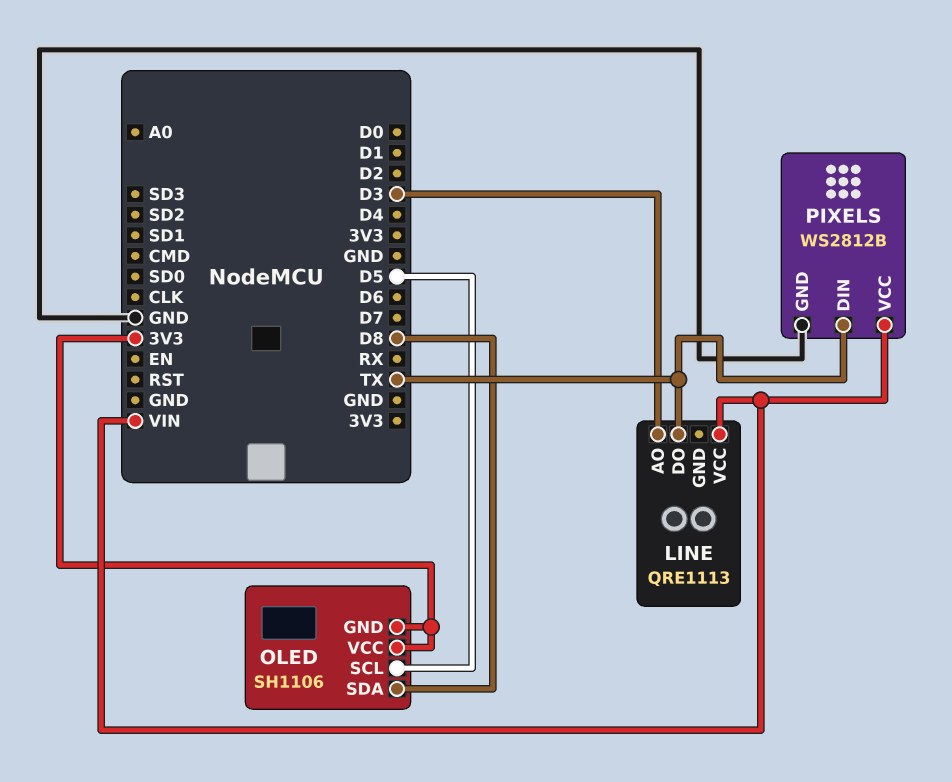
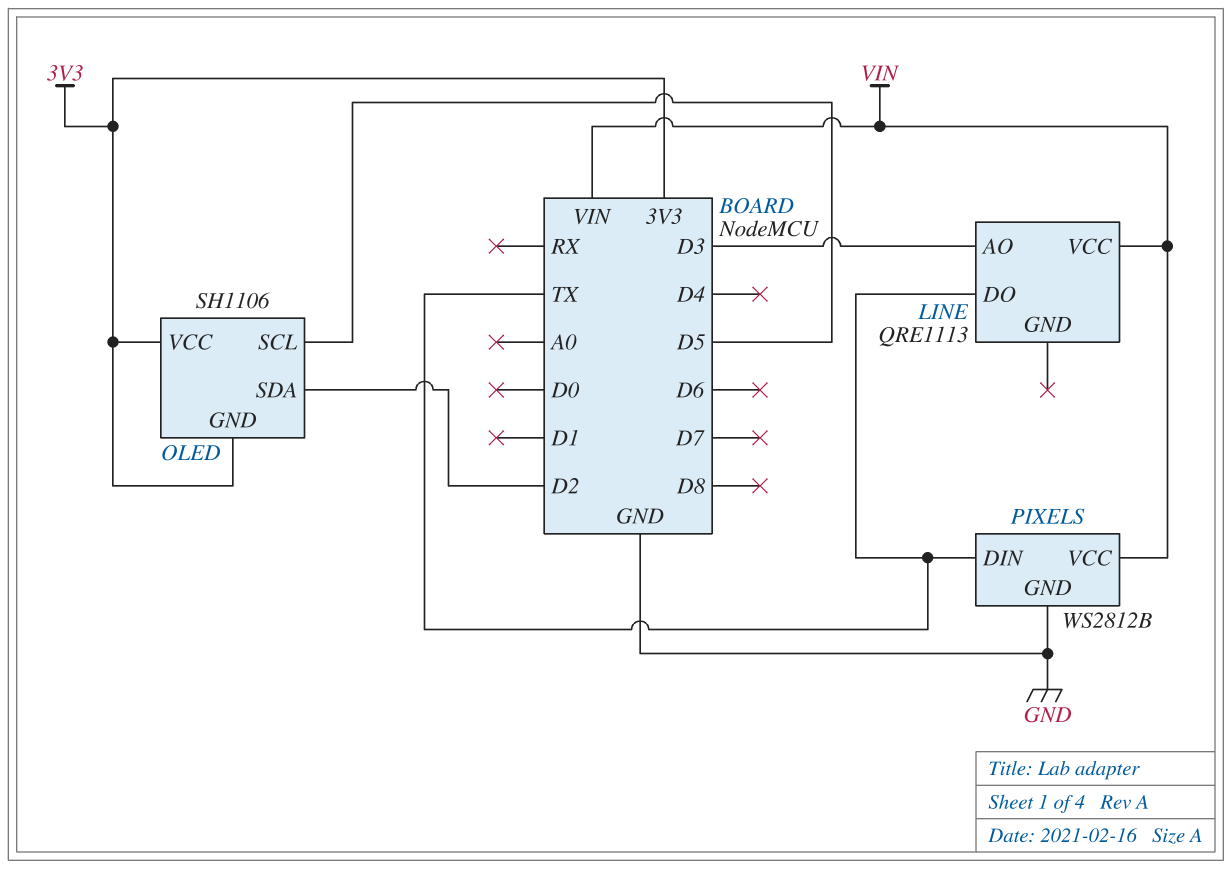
OLED pin SDA: D8 -> D2

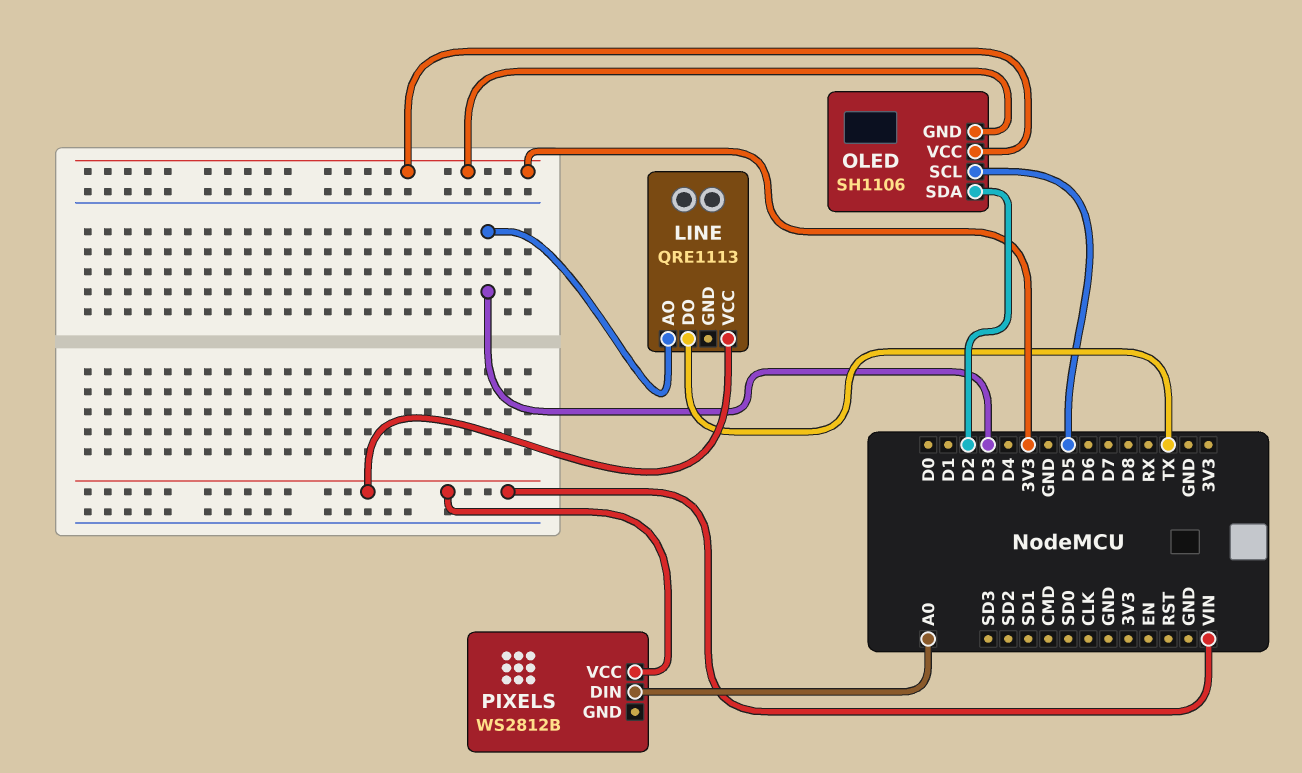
PIXELS pin DIN: TX -> A0
PIXELS pin GND: GND -> none

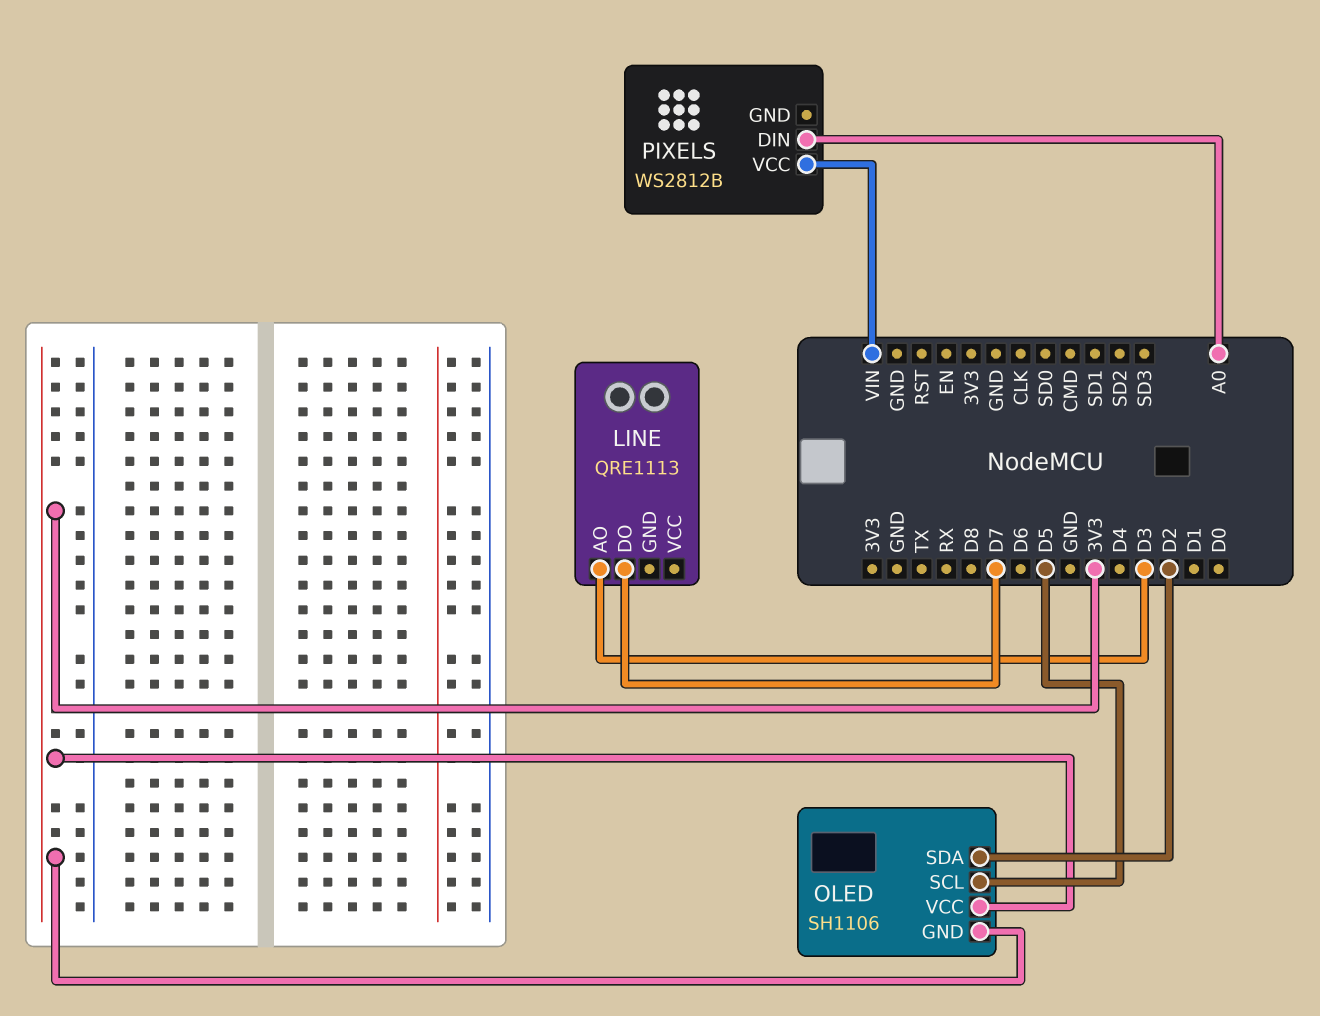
LINE pin DO: TX -> D7
LINE pin VCC: VIN -> none

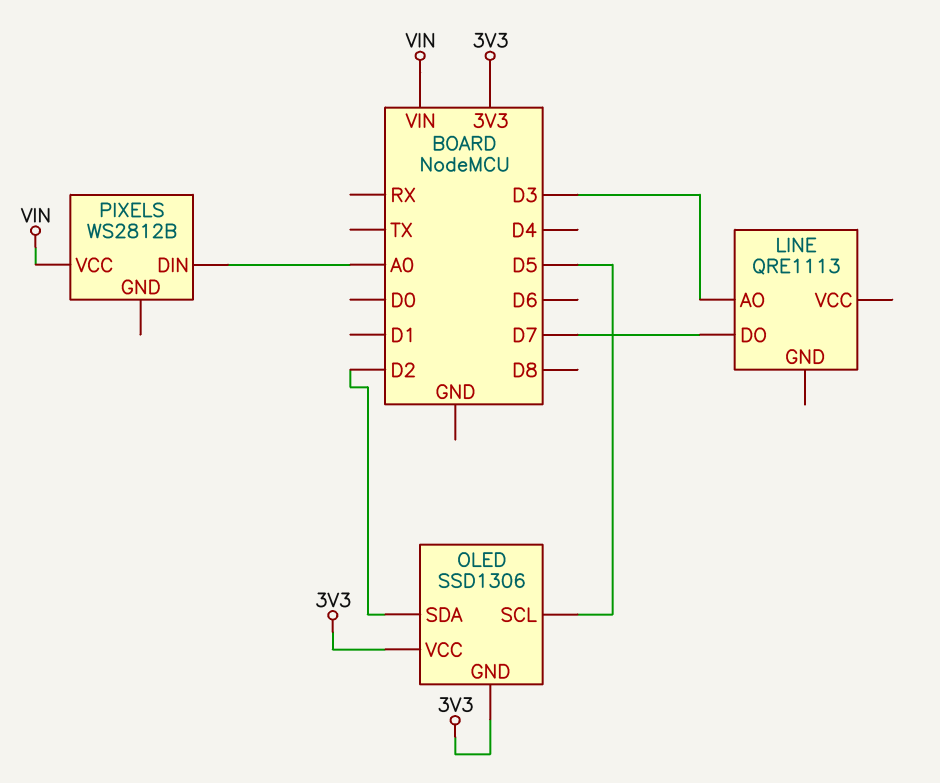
OLED: SH1106 -> SSD1306

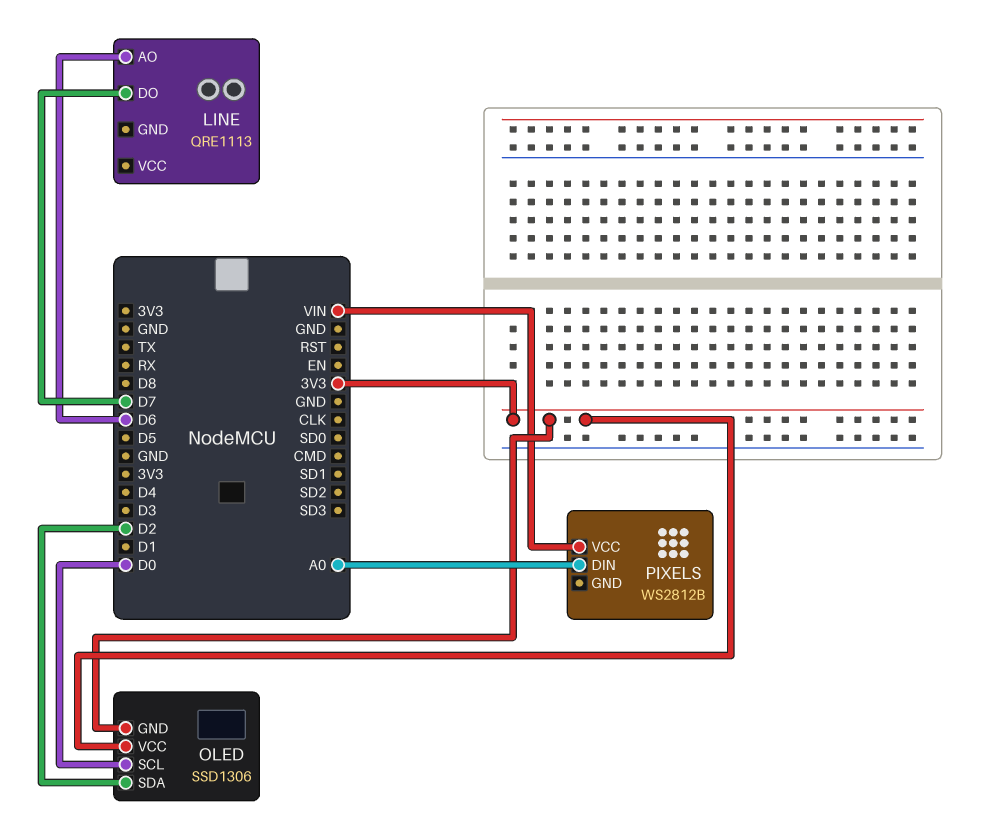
LINE pin AO: D3 -> D6
OLED pin SCL: D5 -> D0

